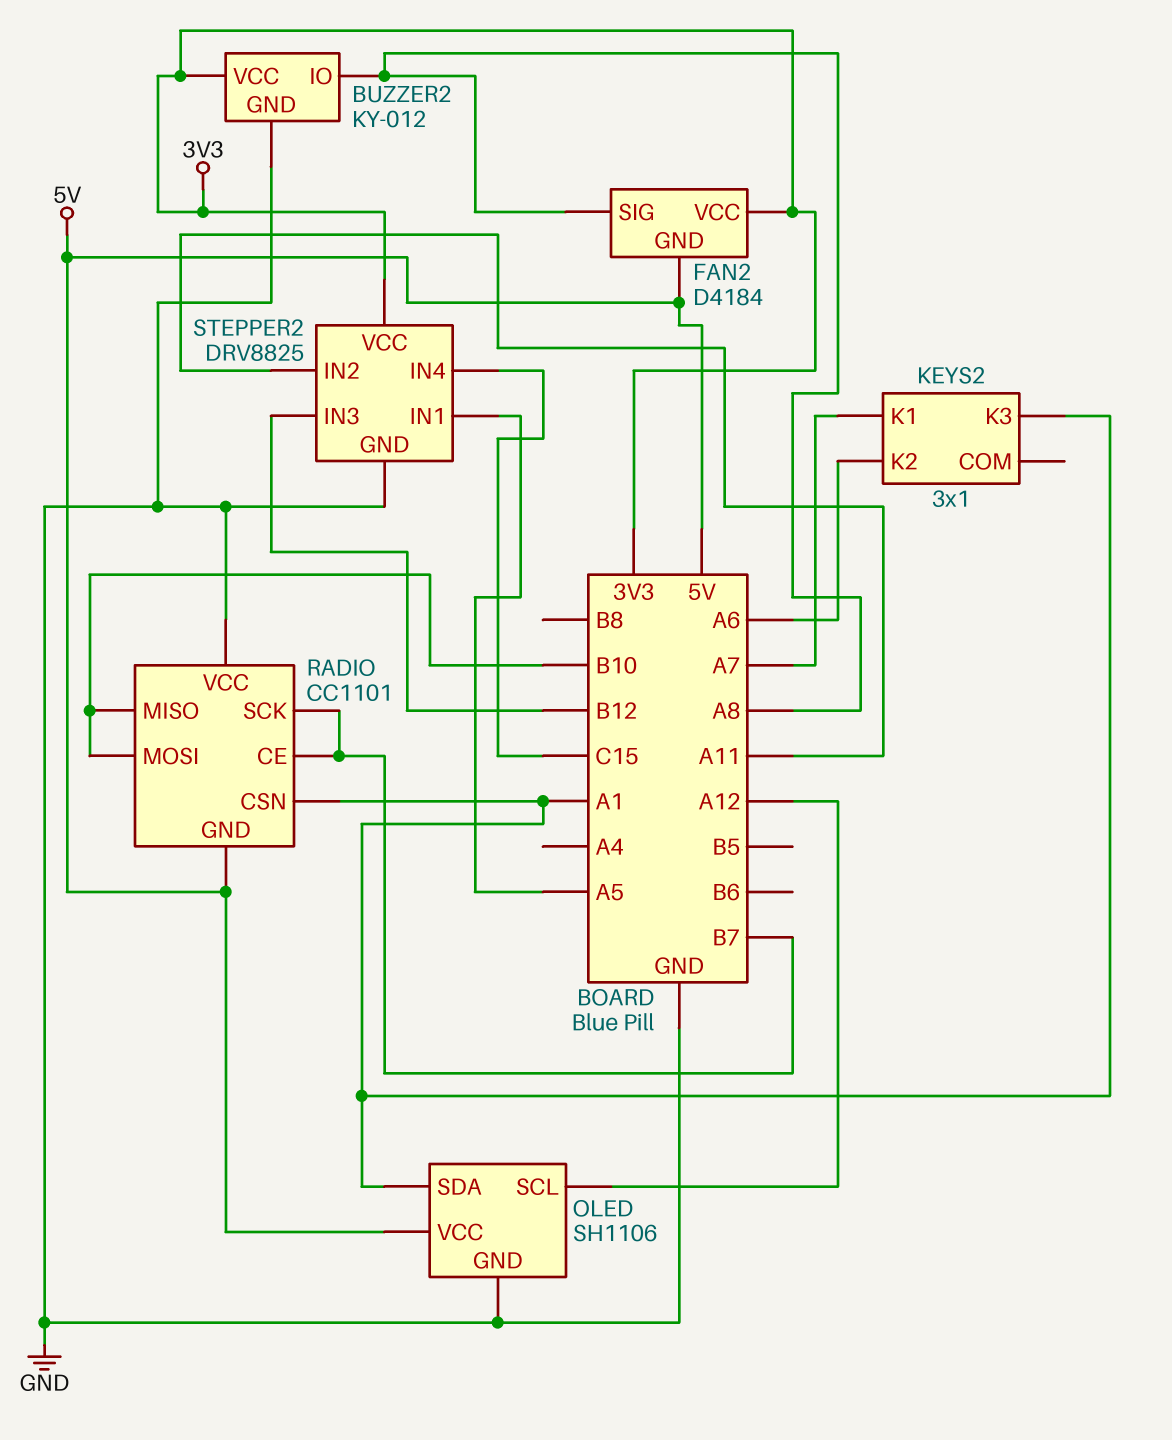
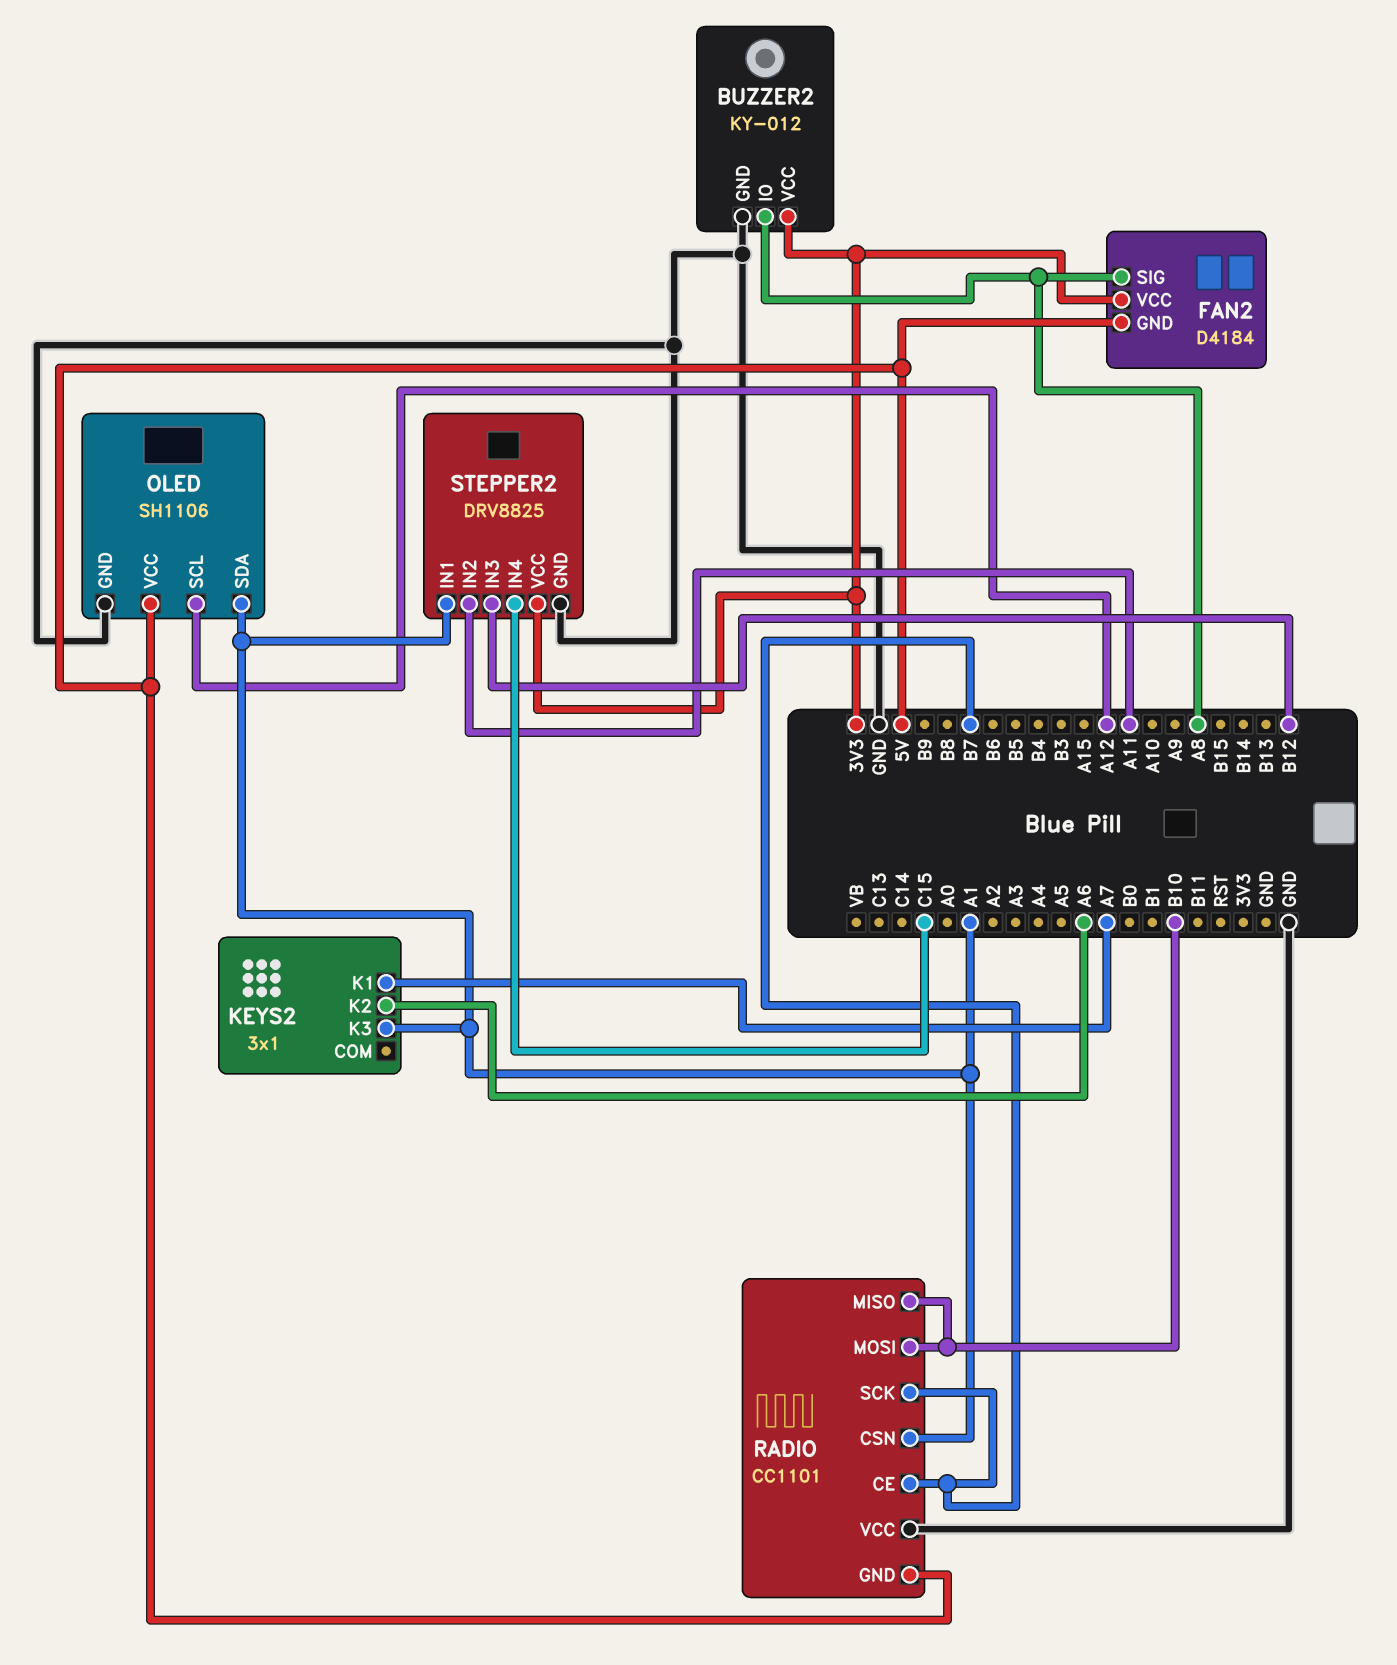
STEPPER2 pin IN1: A5 -> A1

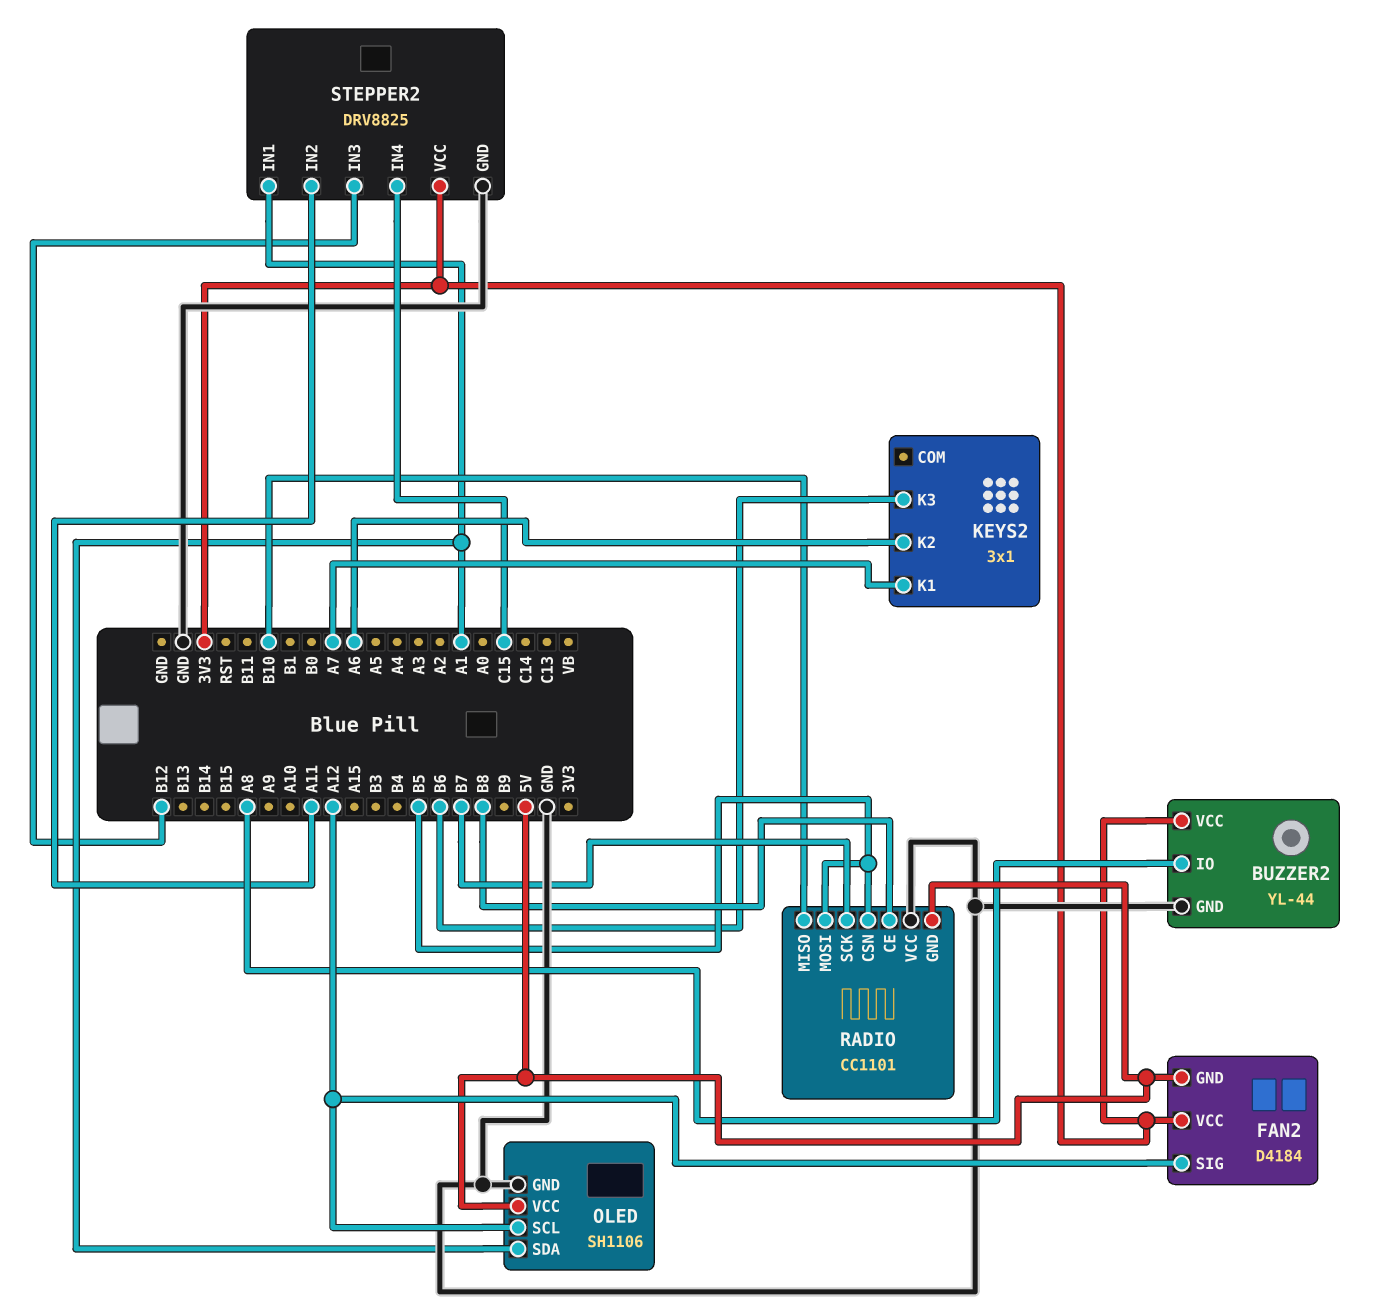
BUZZER2: KY-012 -> YL-44
FAN2 pin SIG: A8 -> A12
KEYS2 pin K3: A1 -> B6
RADIO pin CE: B7 -> B8
RADIO pin CSN: A1 -> B5
RADIO pin MOSI: B10 -> B5

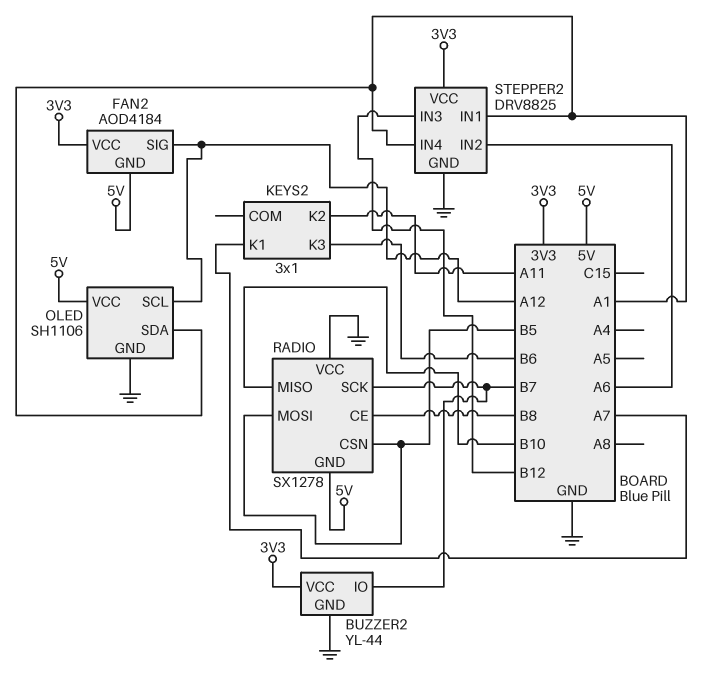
BUZZER2 pin IO: A8 -> B7
FAN2: D4184 -> AOD4184
KEYS2 pin K2: A6 -> A11
RADIO: CC1101 -> SX1278
STEPPER2 pin IN2: A11 -> A6
STEPPER2 pin IN4: C15 -> A1

